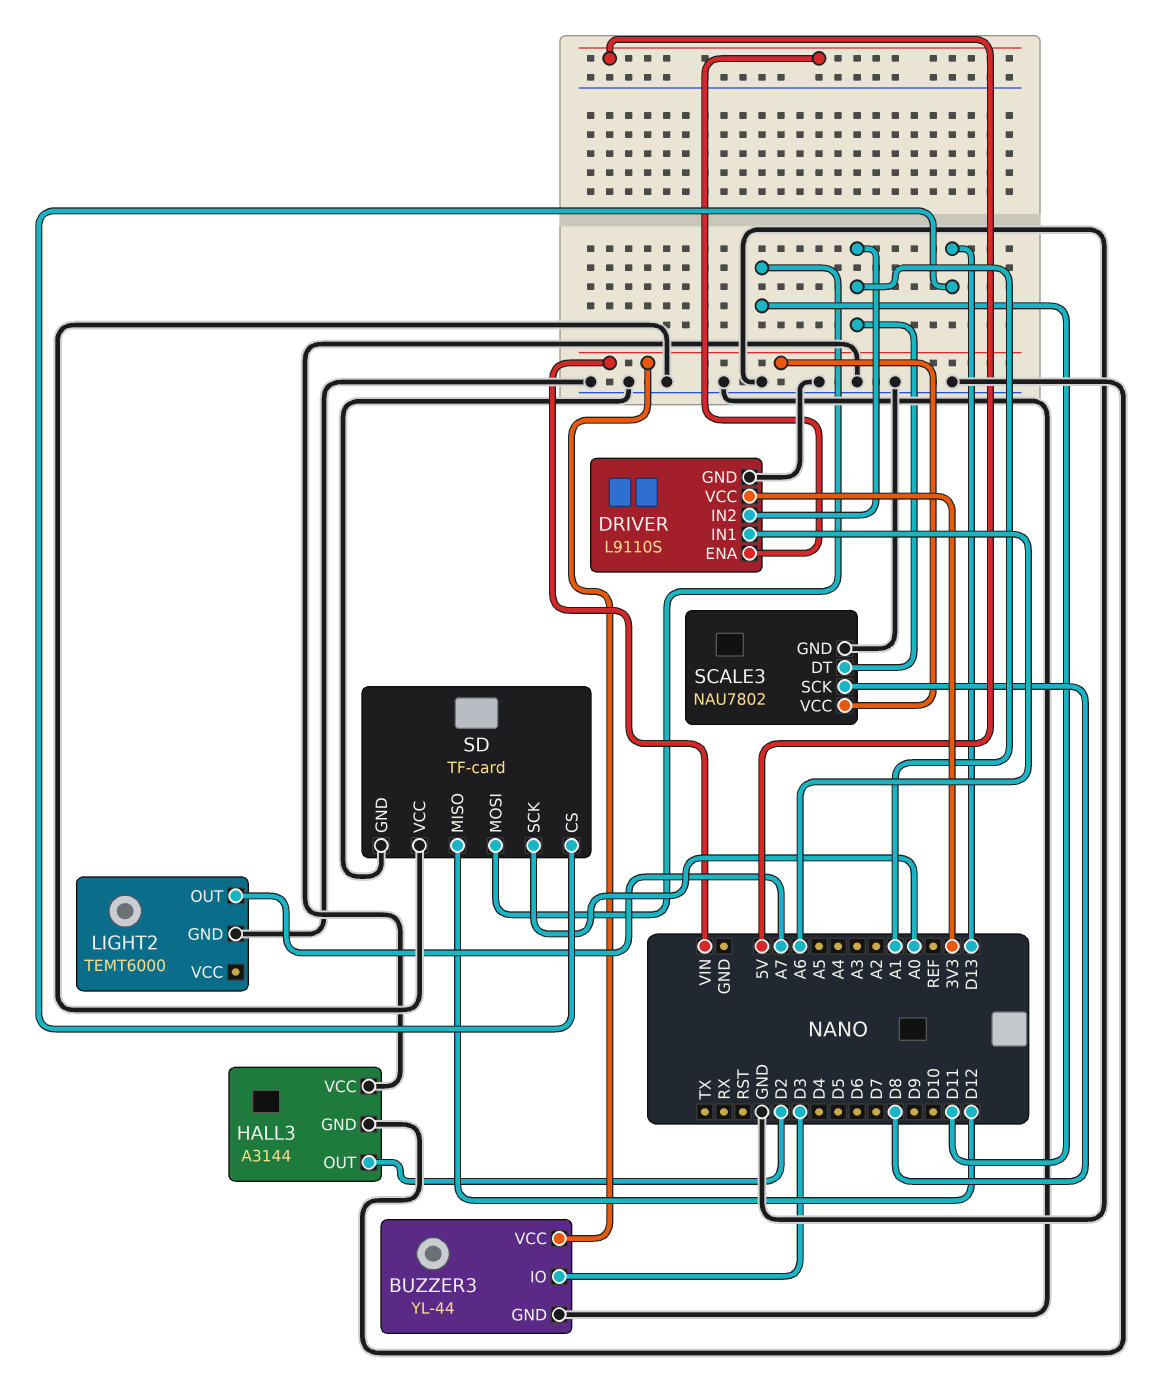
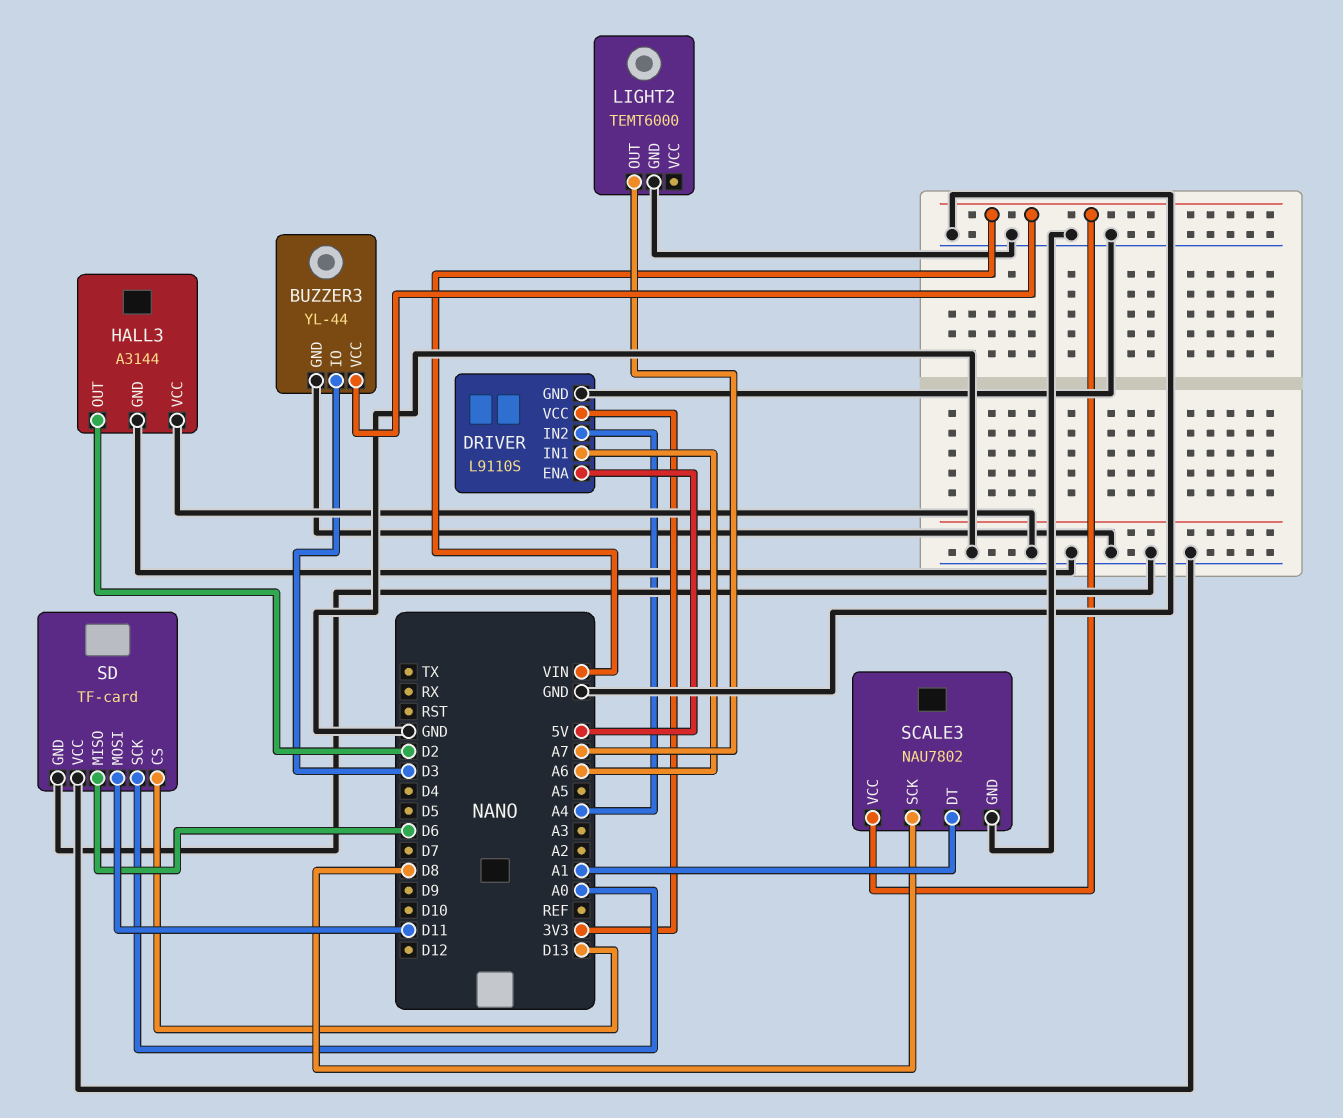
DRIVER pin IN2: A1 -> A4
SD pin MISO: D12 -> D6

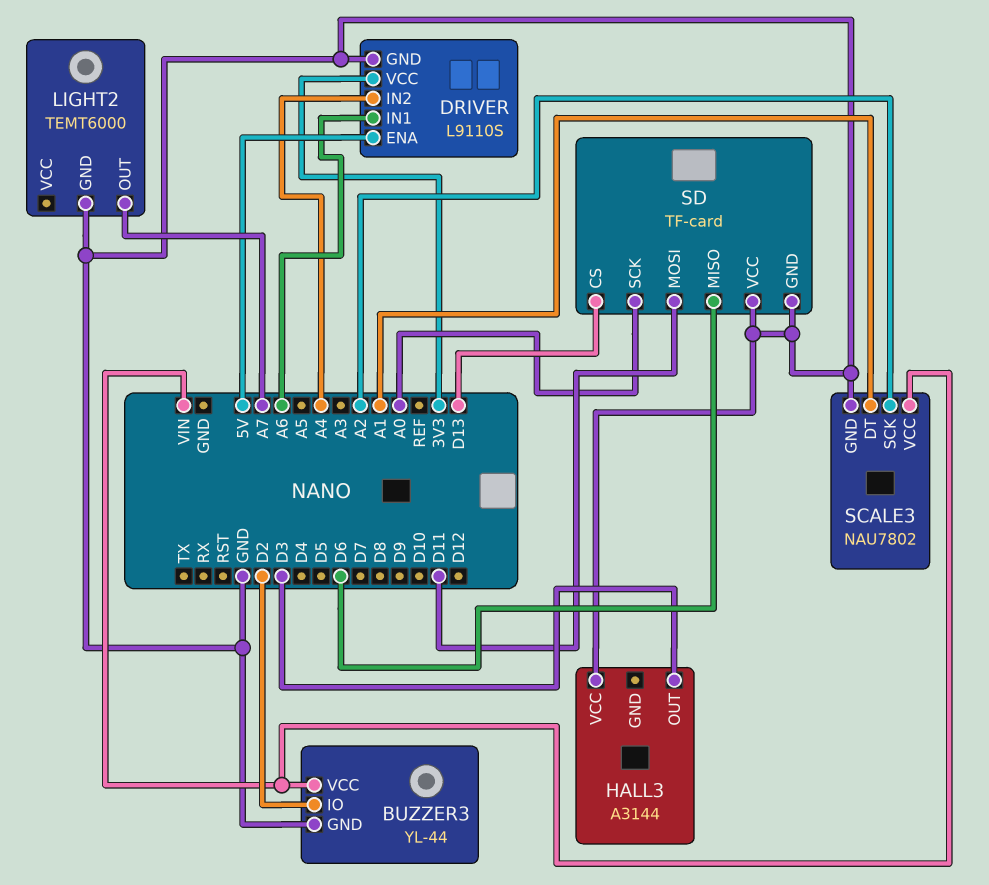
BUZZER3 pin IO: D3 -> D2
HALL3 pin GND: GND -> none
HALL3 pin OUT: D2 -> D3
SCALE3 pin SCK: D8 -> A2

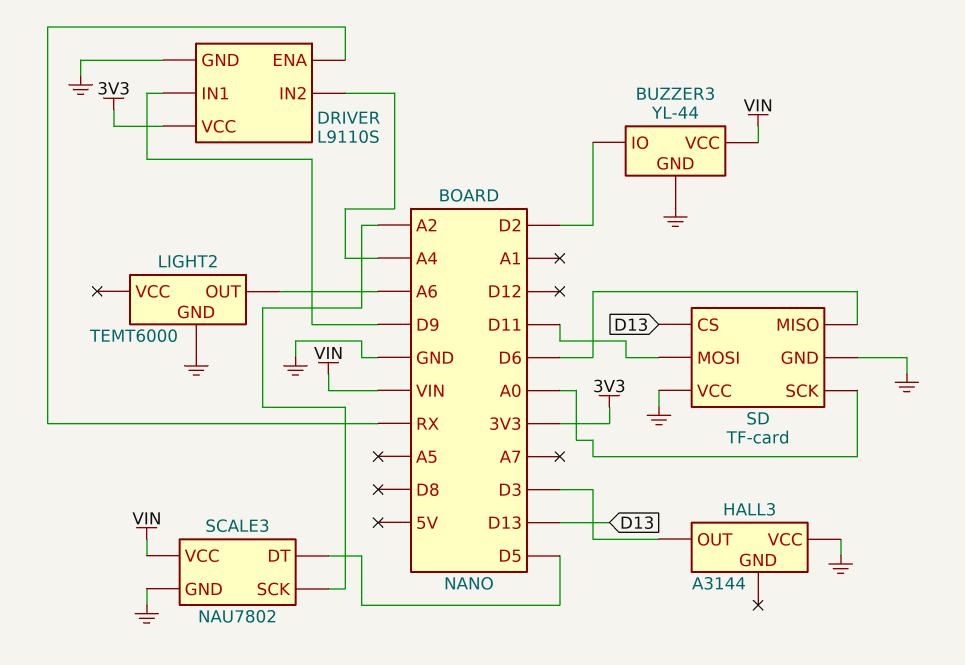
DRIVER pin ENA: 5V -> RX
DRIVER pin IN1: A6 -> D9
LIGHT2 pin OUT: A7 -> A6
SCALE3 pin DT: A1 -> D5

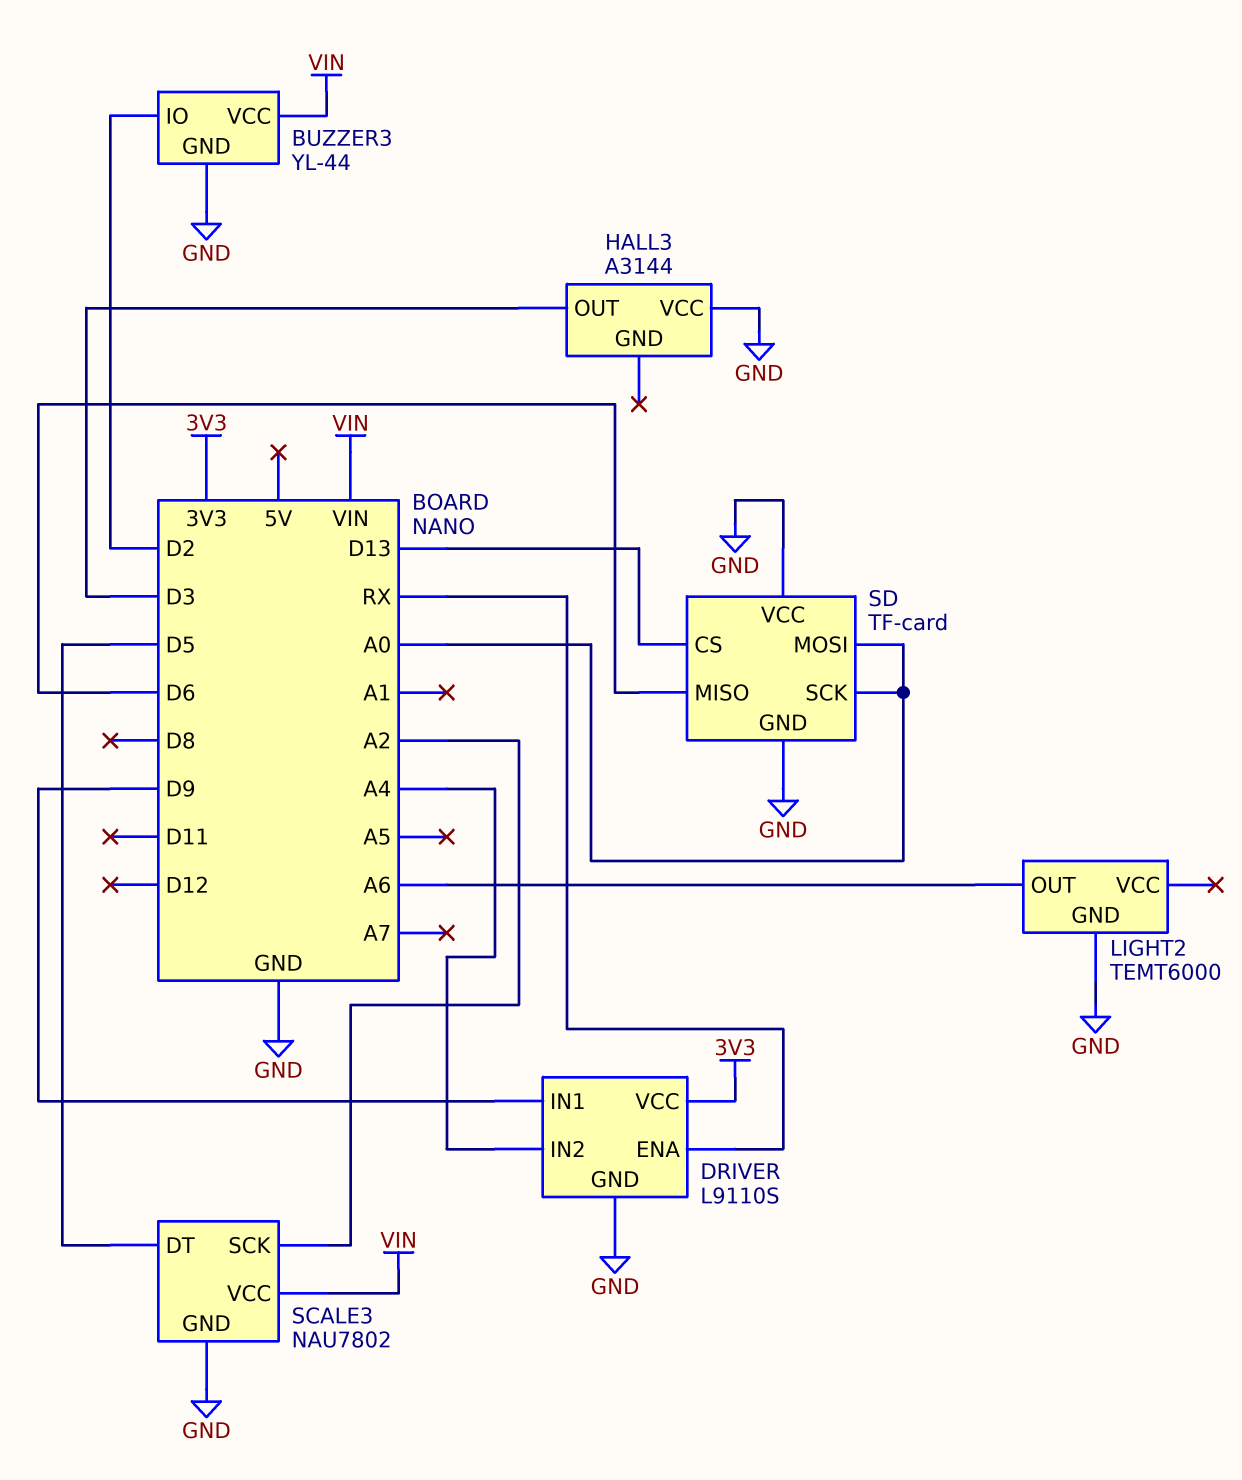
SD pin MOSI: D11 -> A0

